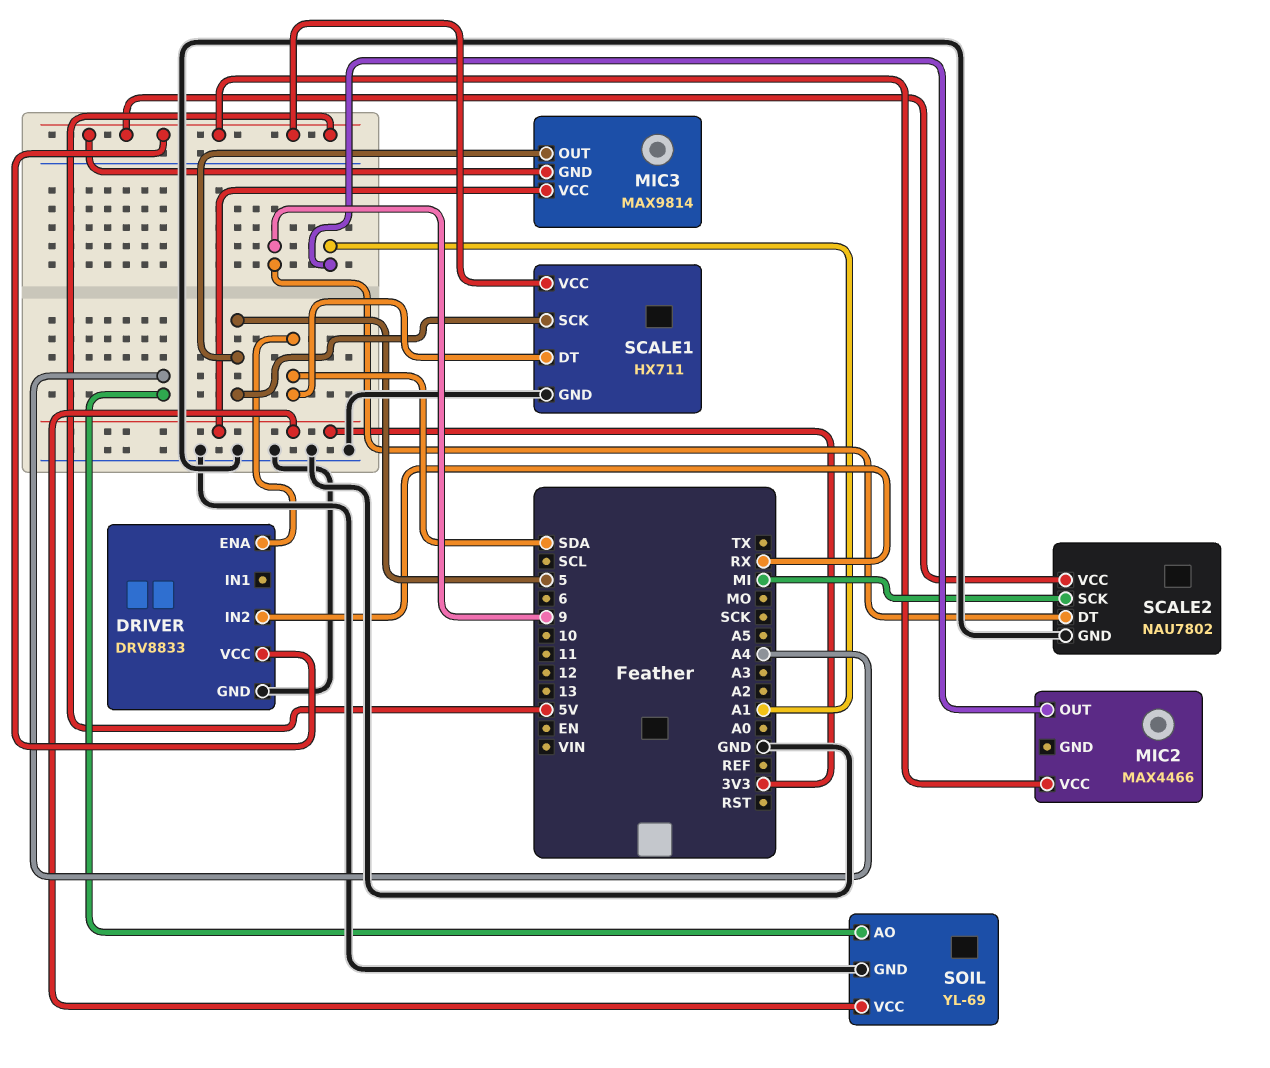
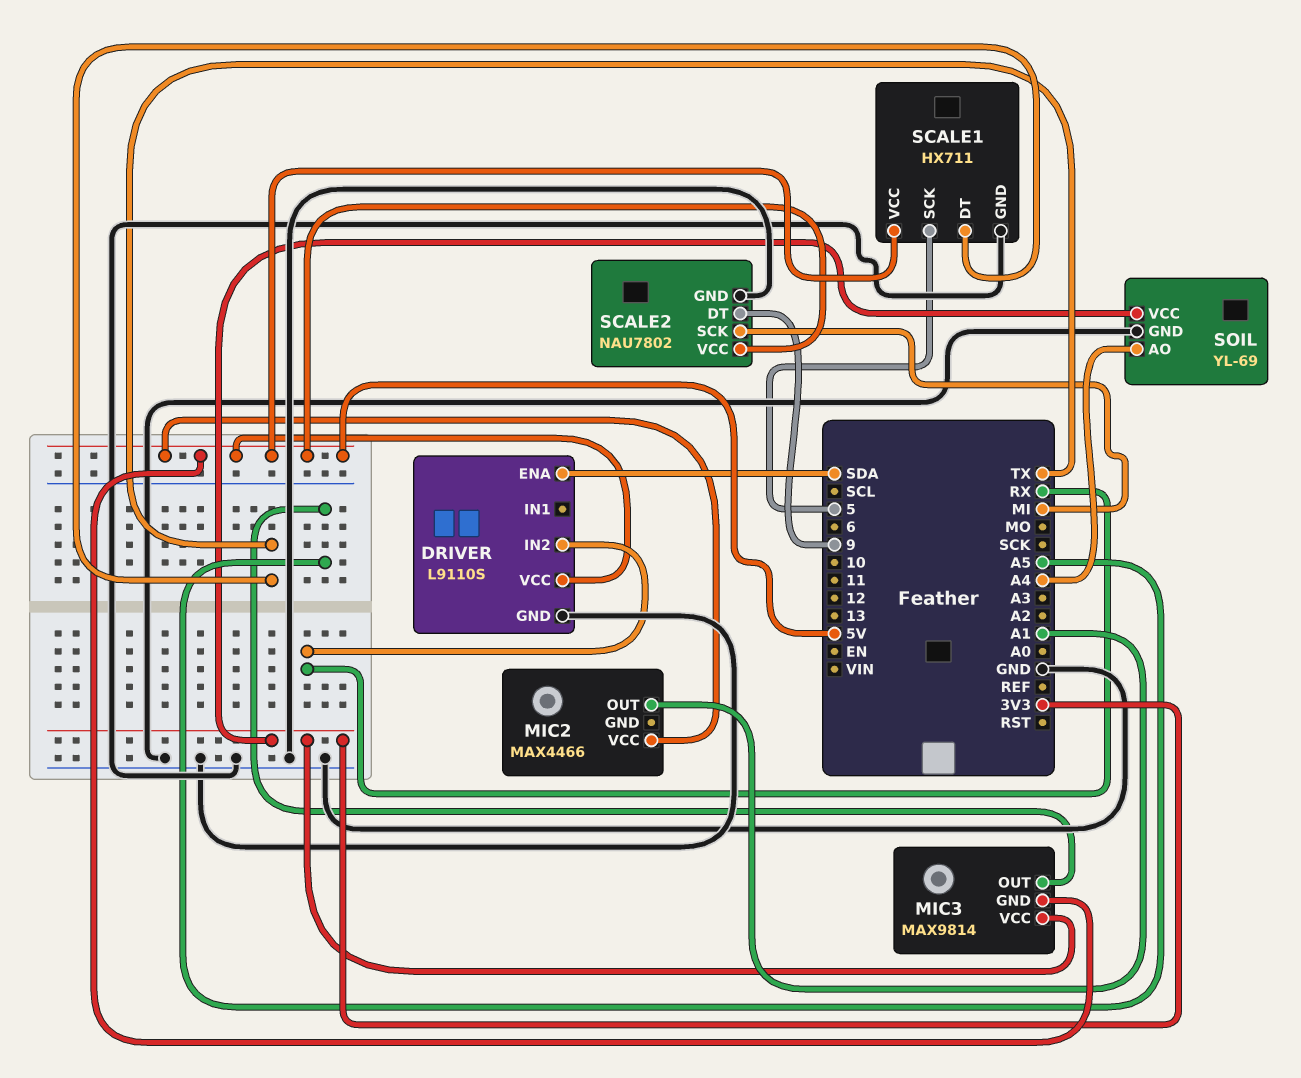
DRIVER: DRV8833 -> L9110S
MIC3 pin OUT: 5 -> A5
SCALE1 pin DT: SDA -> TX

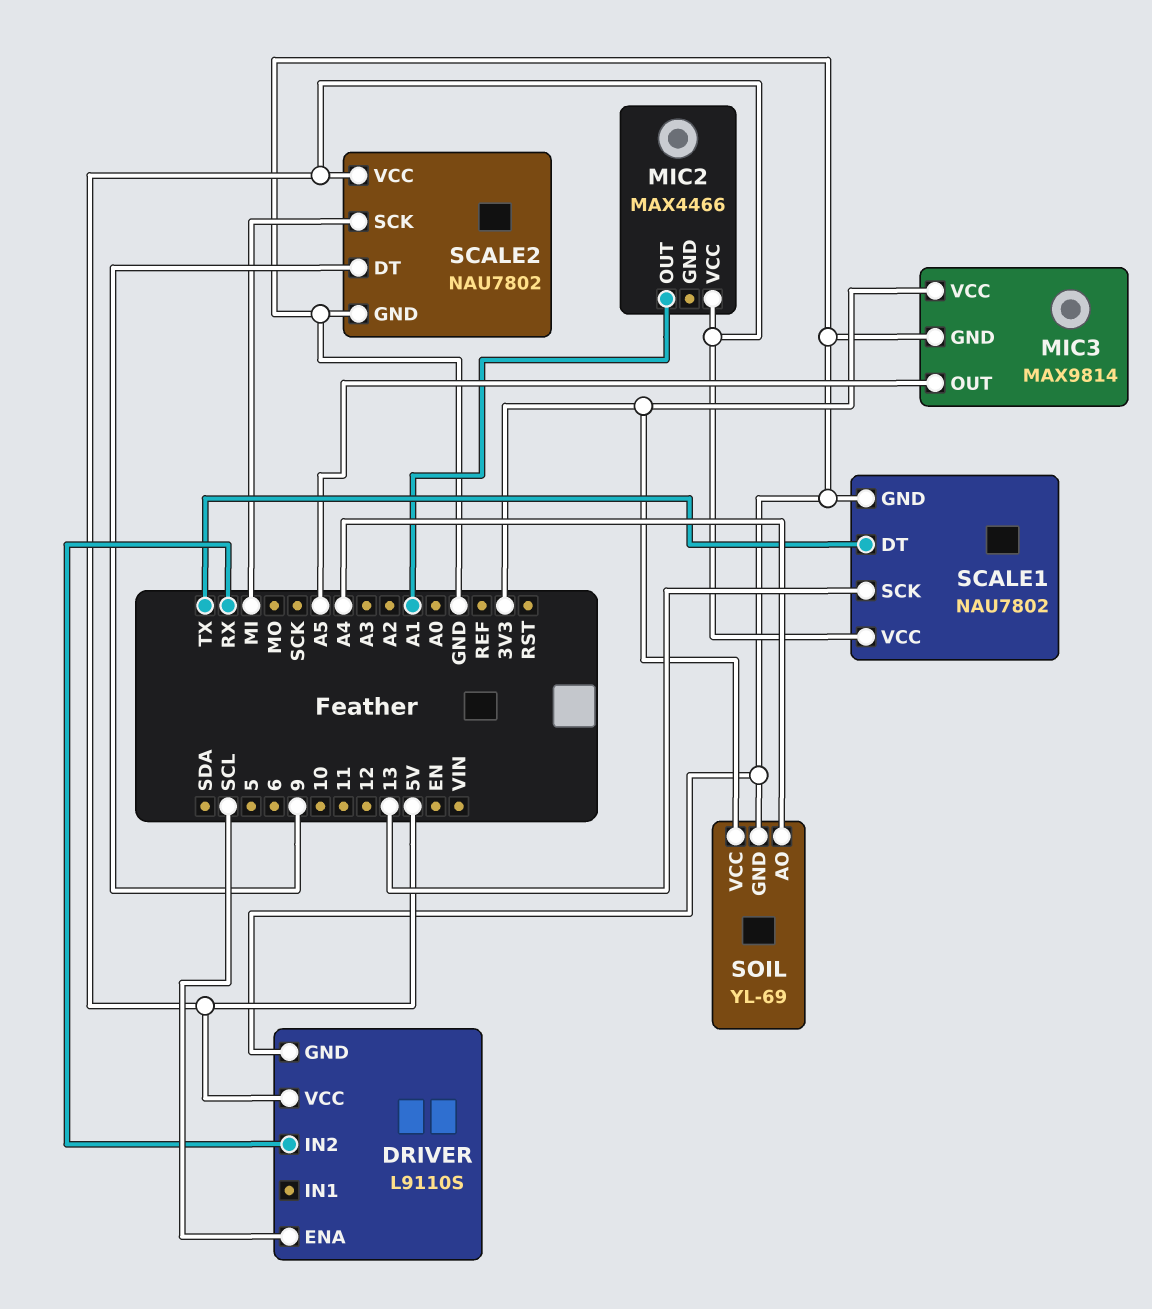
DRIVER pin ENA: SDA -> SCL
MIC3 pin GND: 5V -> GND
SCALE1: HX711 -> NAU7802
SCALE1 pin SCK: 5 -> 13

